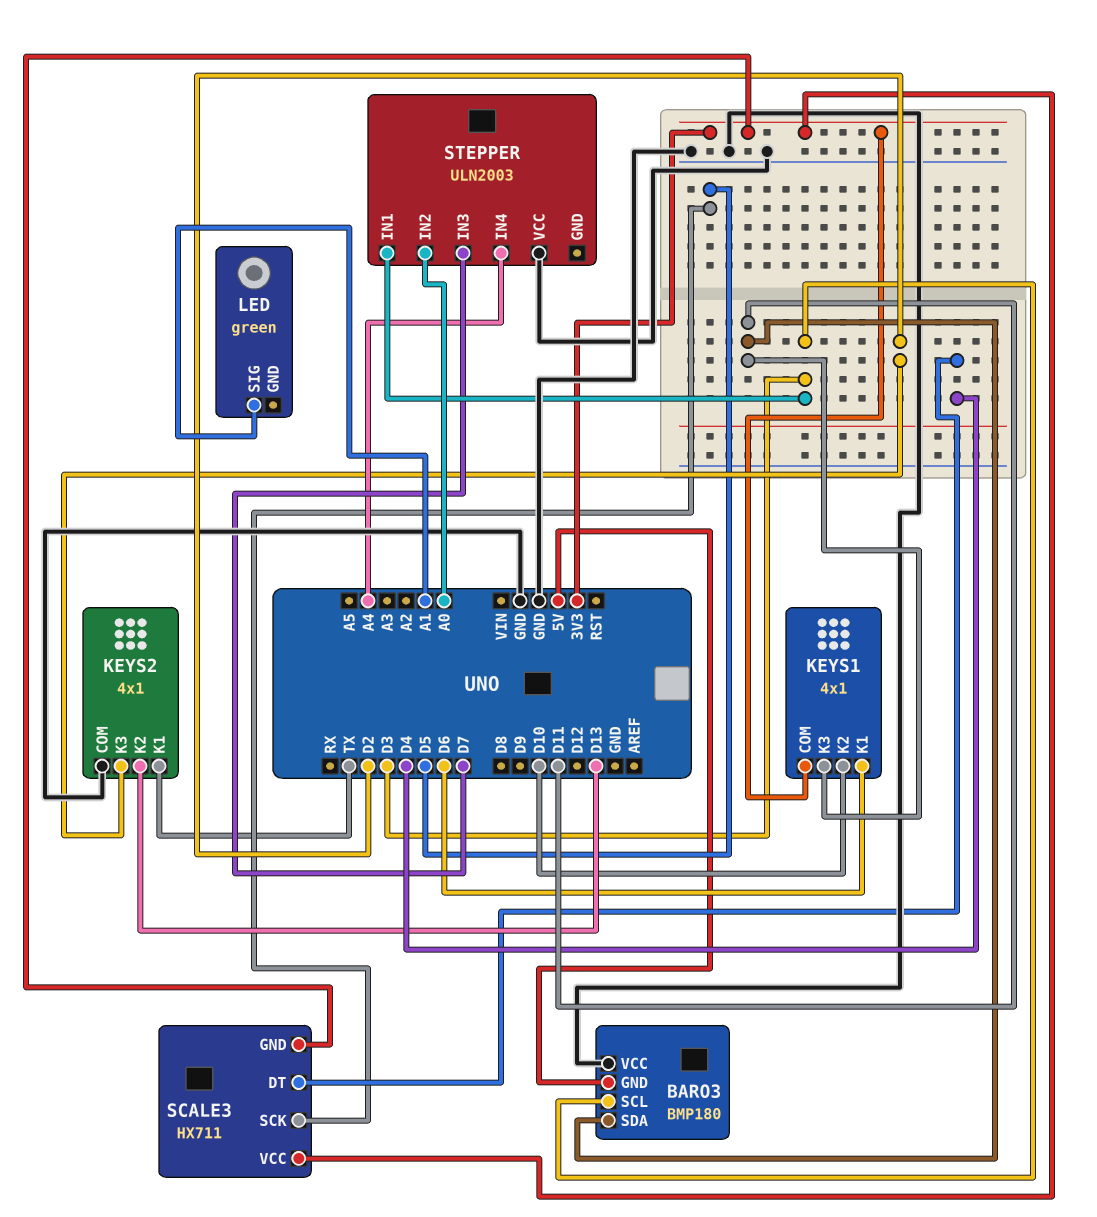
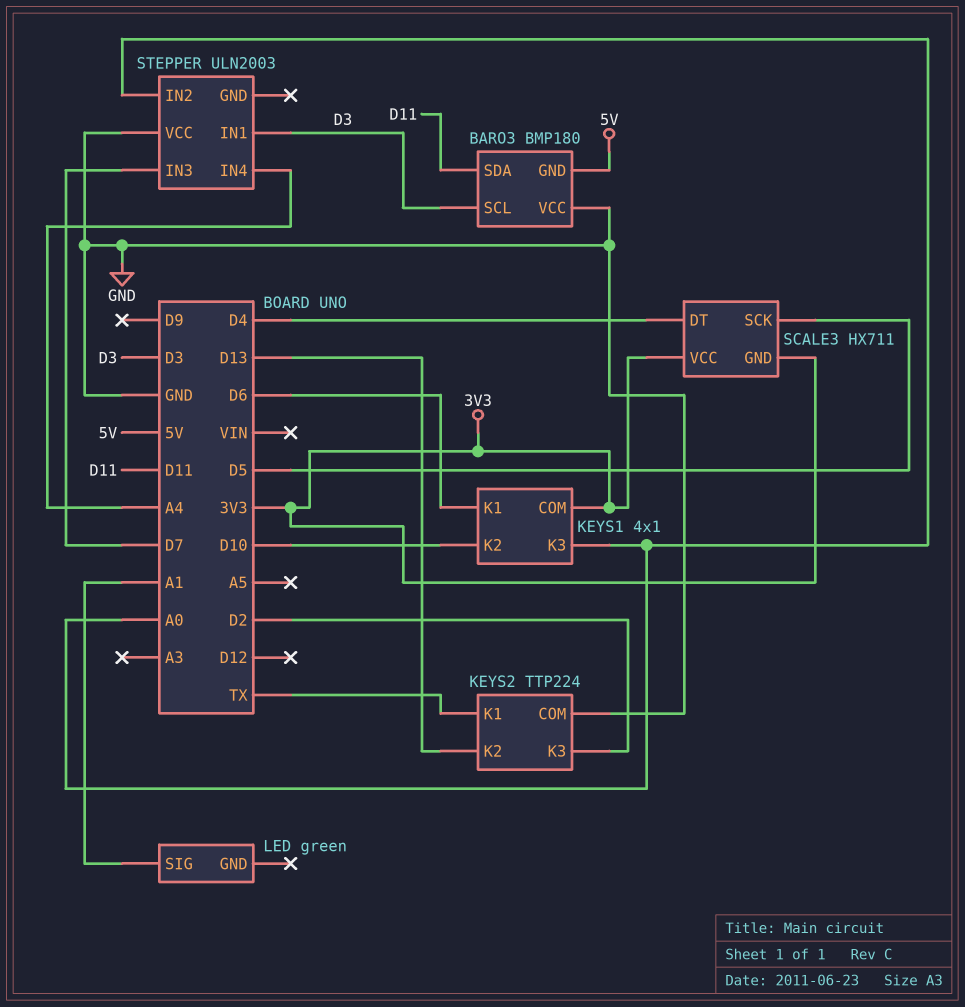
KEYS1 pin K3: D11 -> A0
KEYS2: 4x1 -> TTP224

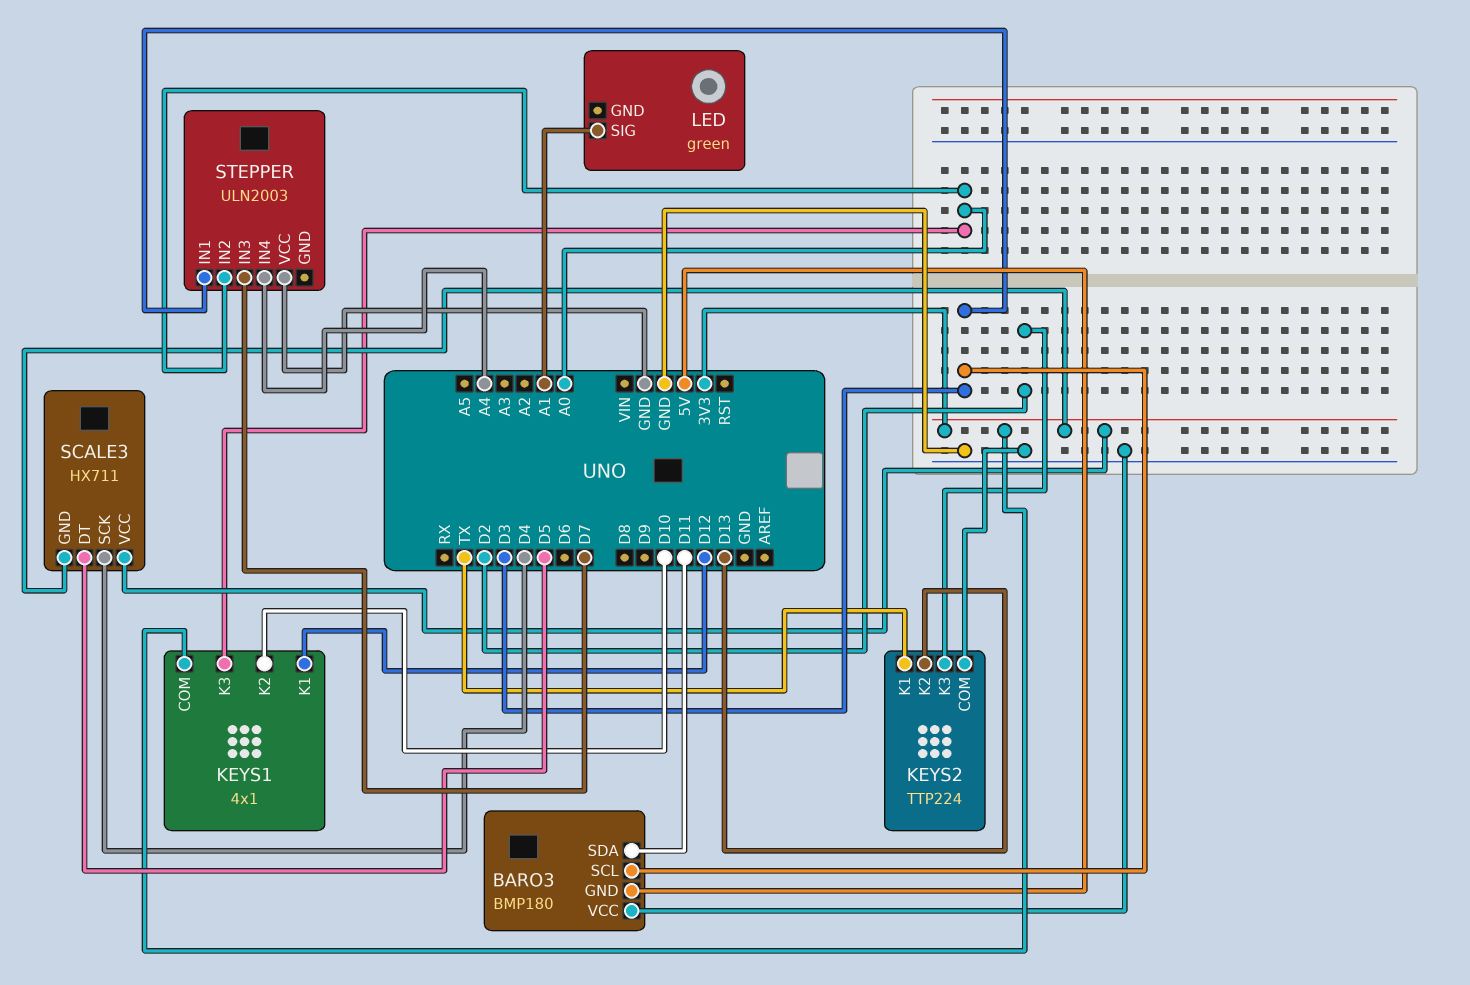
KEYS1 pin K1: D6 -> D12
SCALE3 pin DT: D4 -> D5
SCALE3 pin SCK: D5 -> D4

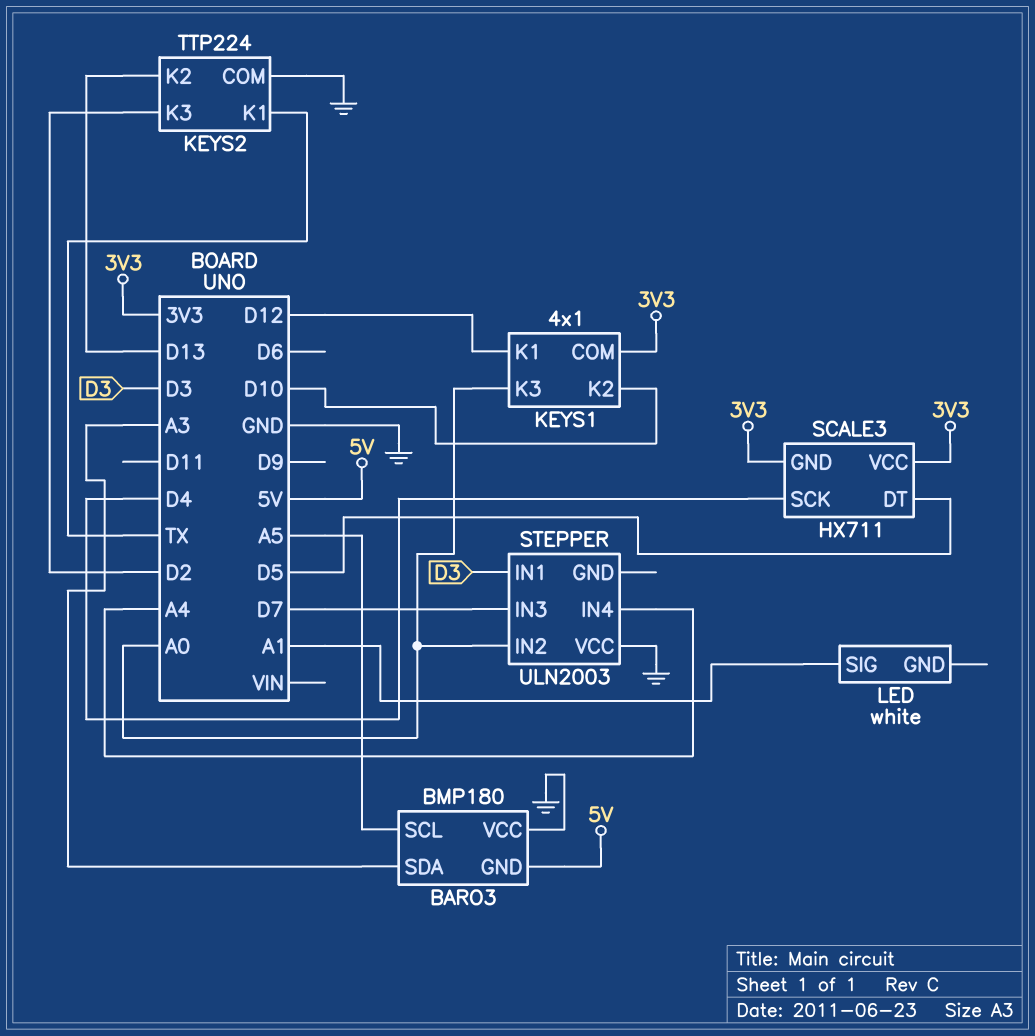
BARO3 pin SCL: D3 -> A5
BARO3 pin SDA: D11 -> A3
LED: green -> white

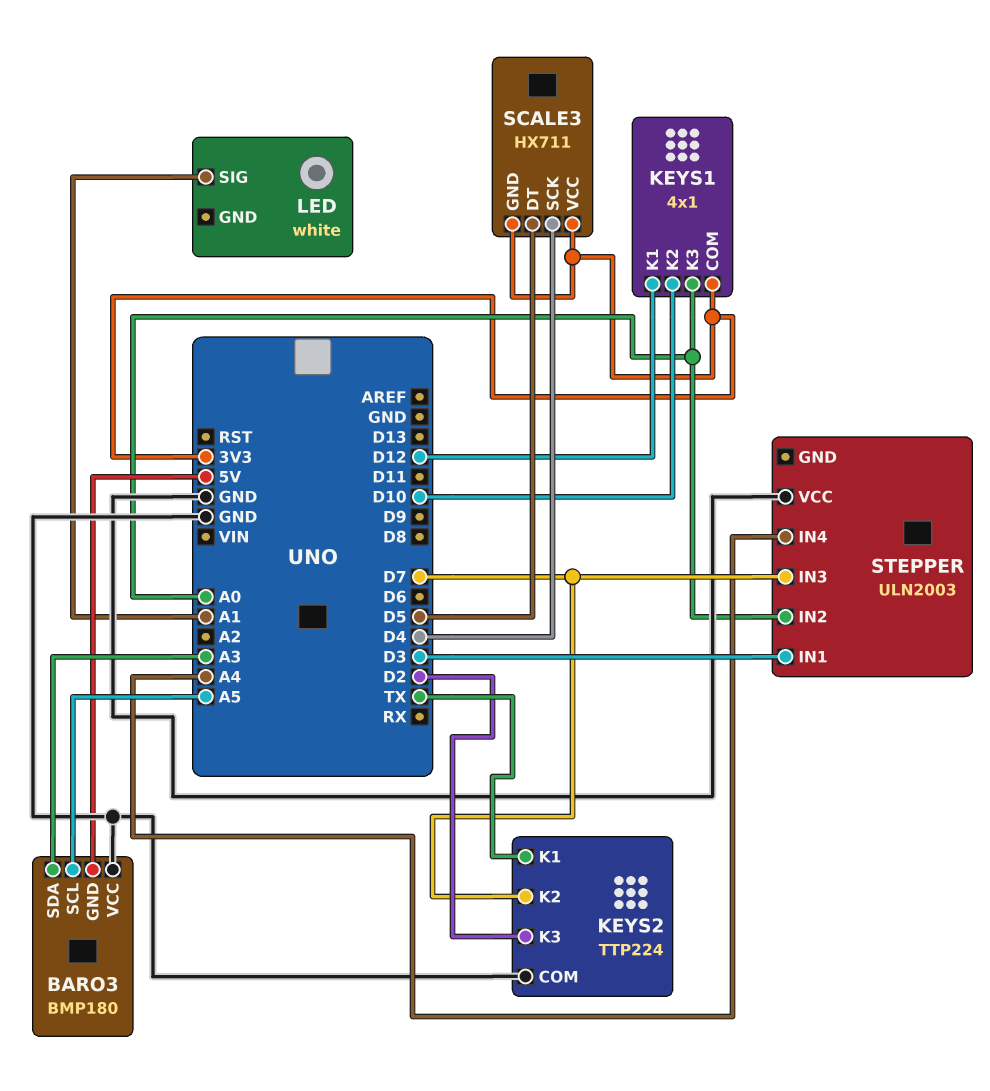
KEYS2 pin K2: D13 -> D7

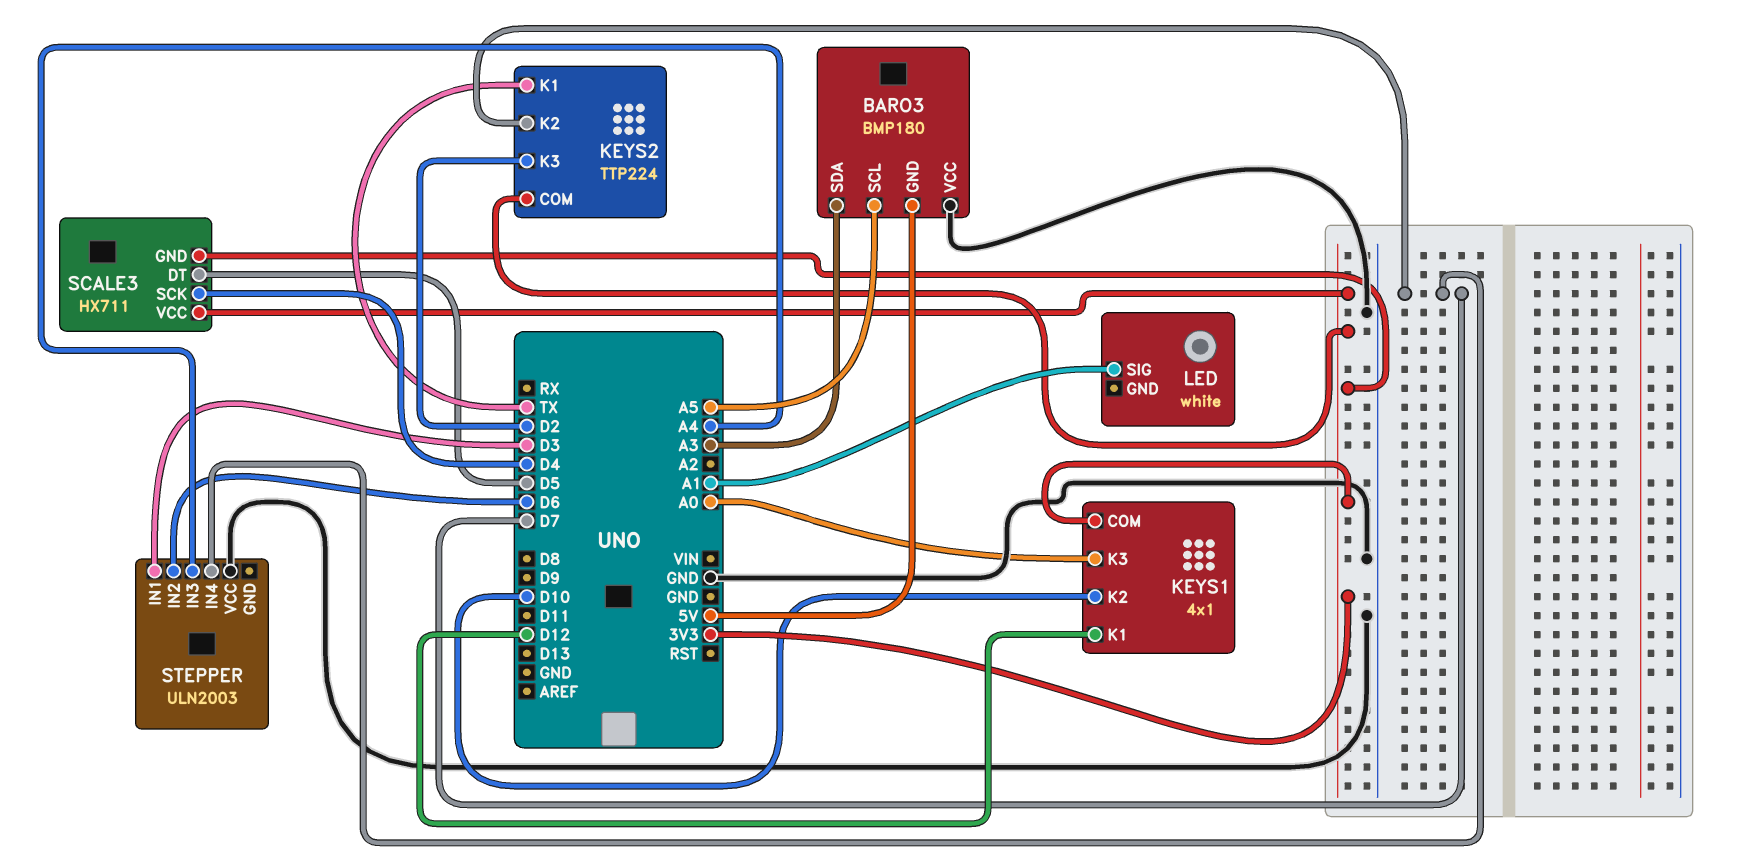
KEYS2 pin COM: GND -> 3V3
STEPPER pin IN2: A0 -> D6
STEPPER pin IN3: D7 -> A4
STEPPER pin IN4: A4 -> D7

